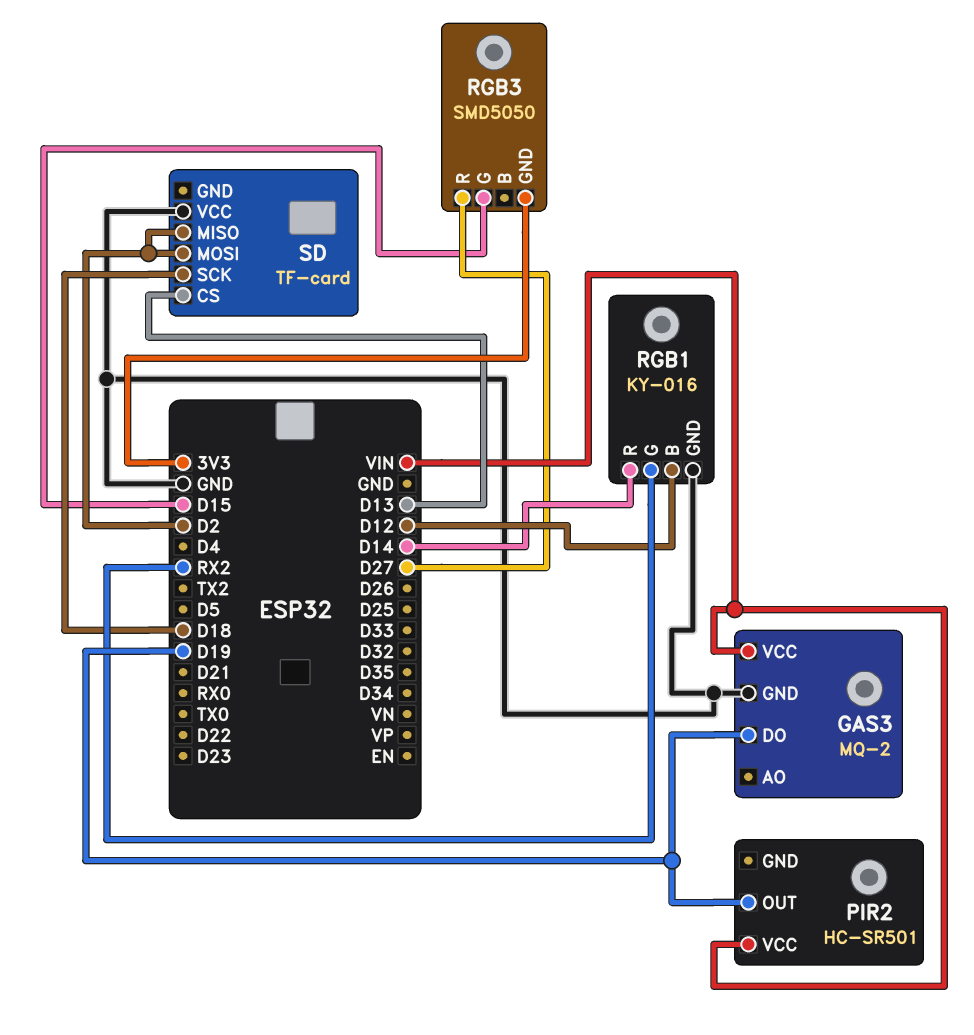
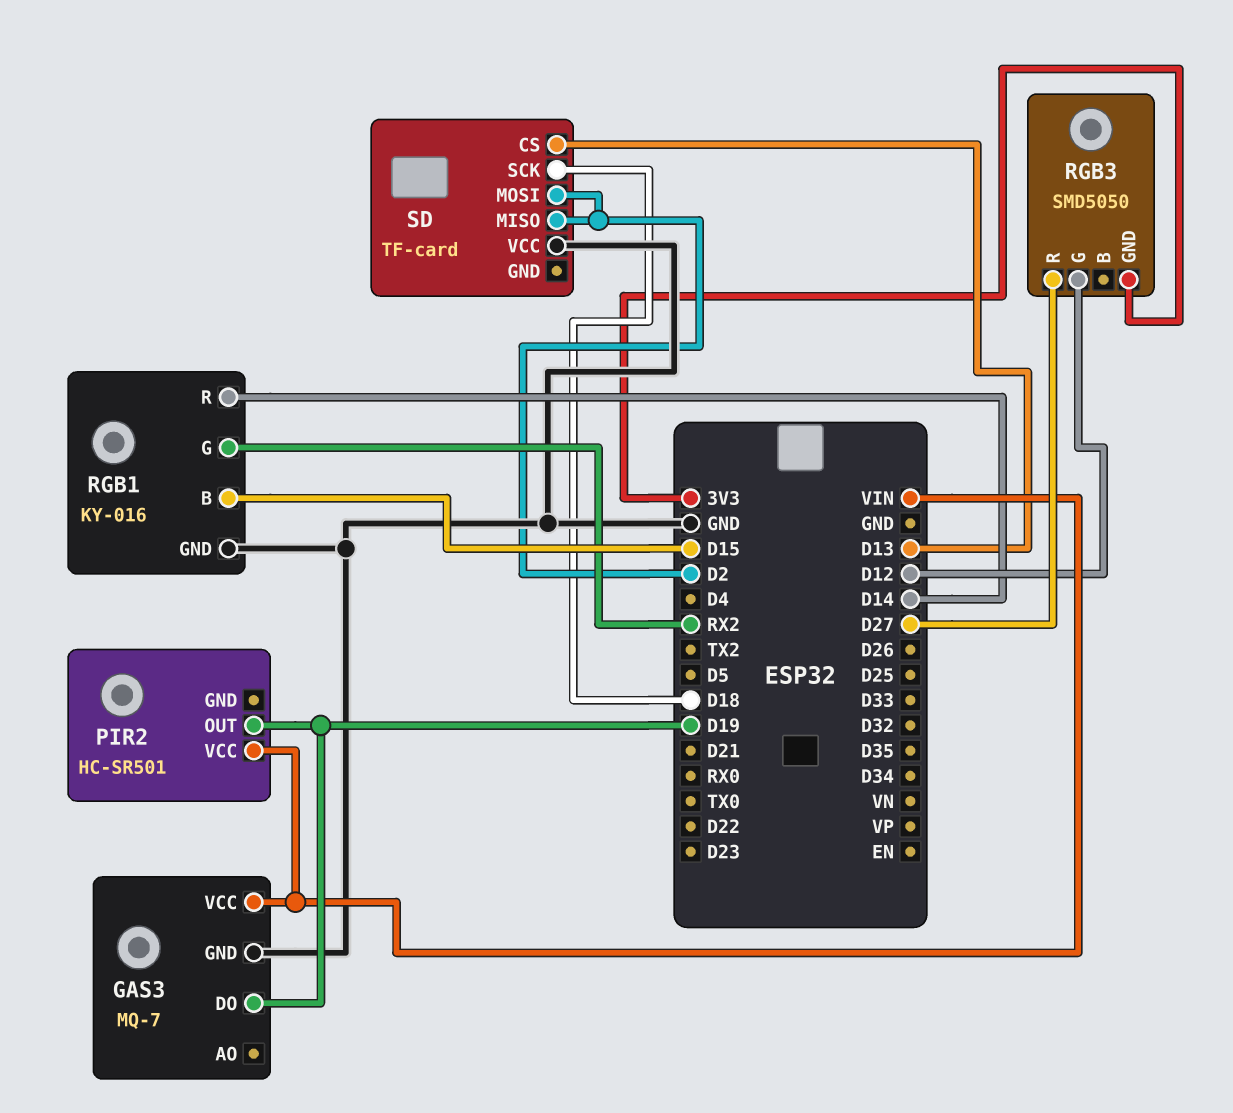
GAS3: MQ-2 -> MQ-7
RGB1 pin B: D12 -> D15
RGB3 pin G: D15 -> D12

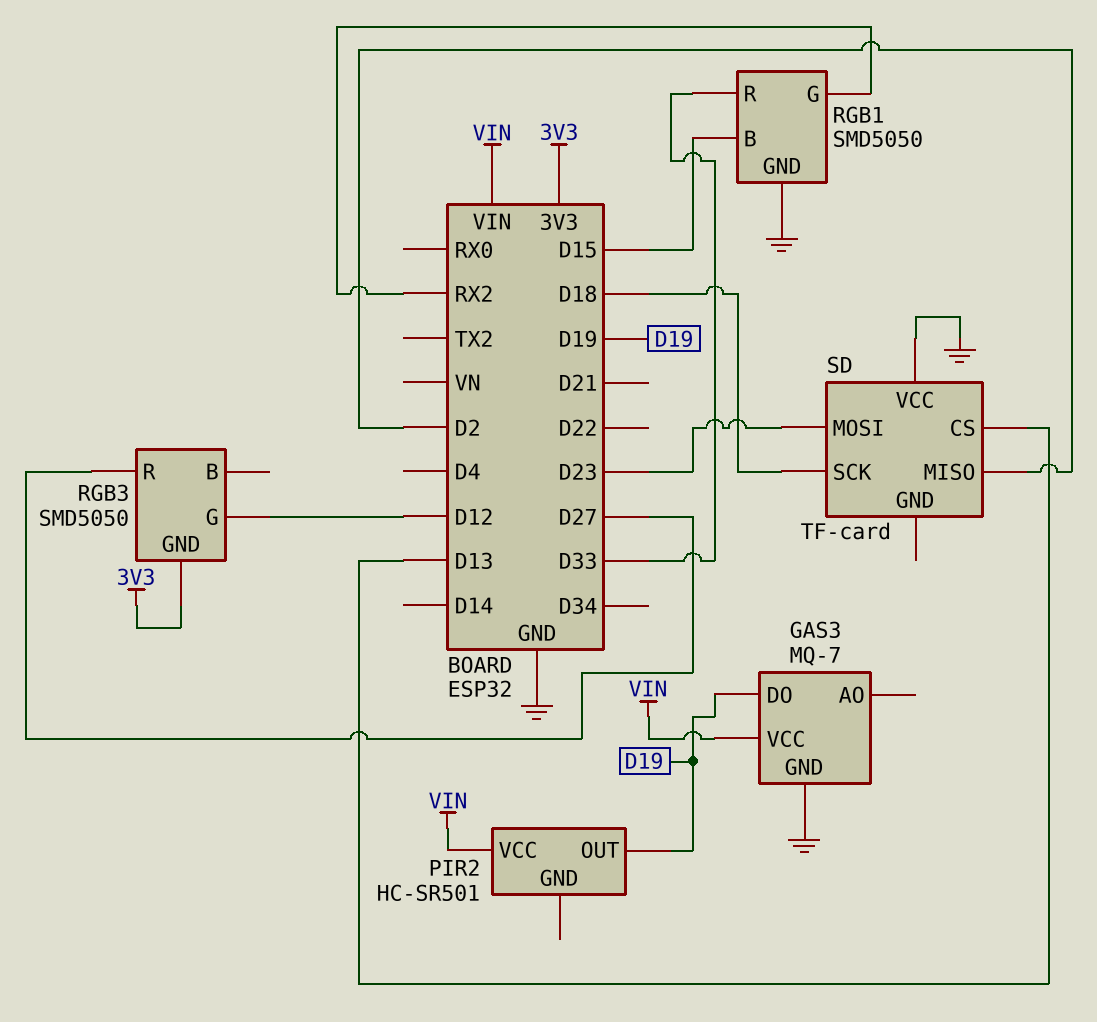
RGB1: KY-016 -> SMD5050
RGB1 pin R: D14 -> D33
SD pin MOSI: D2 -> D23

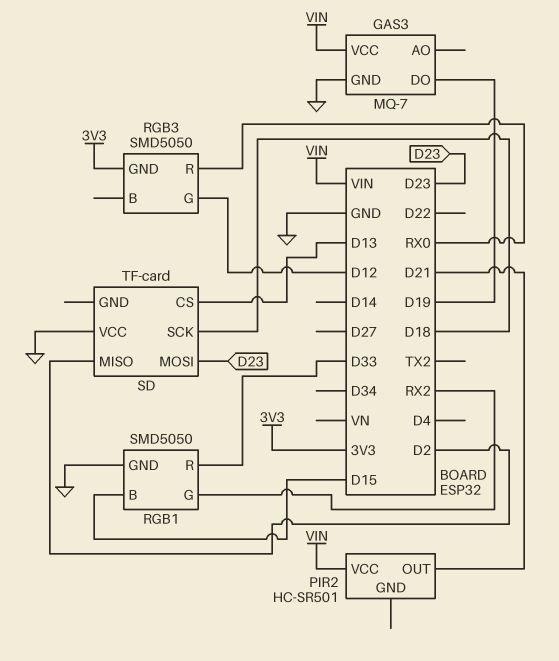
PIR2 pin OUT: D19 -> D21
RGB3 pin R: D27 -> RX0

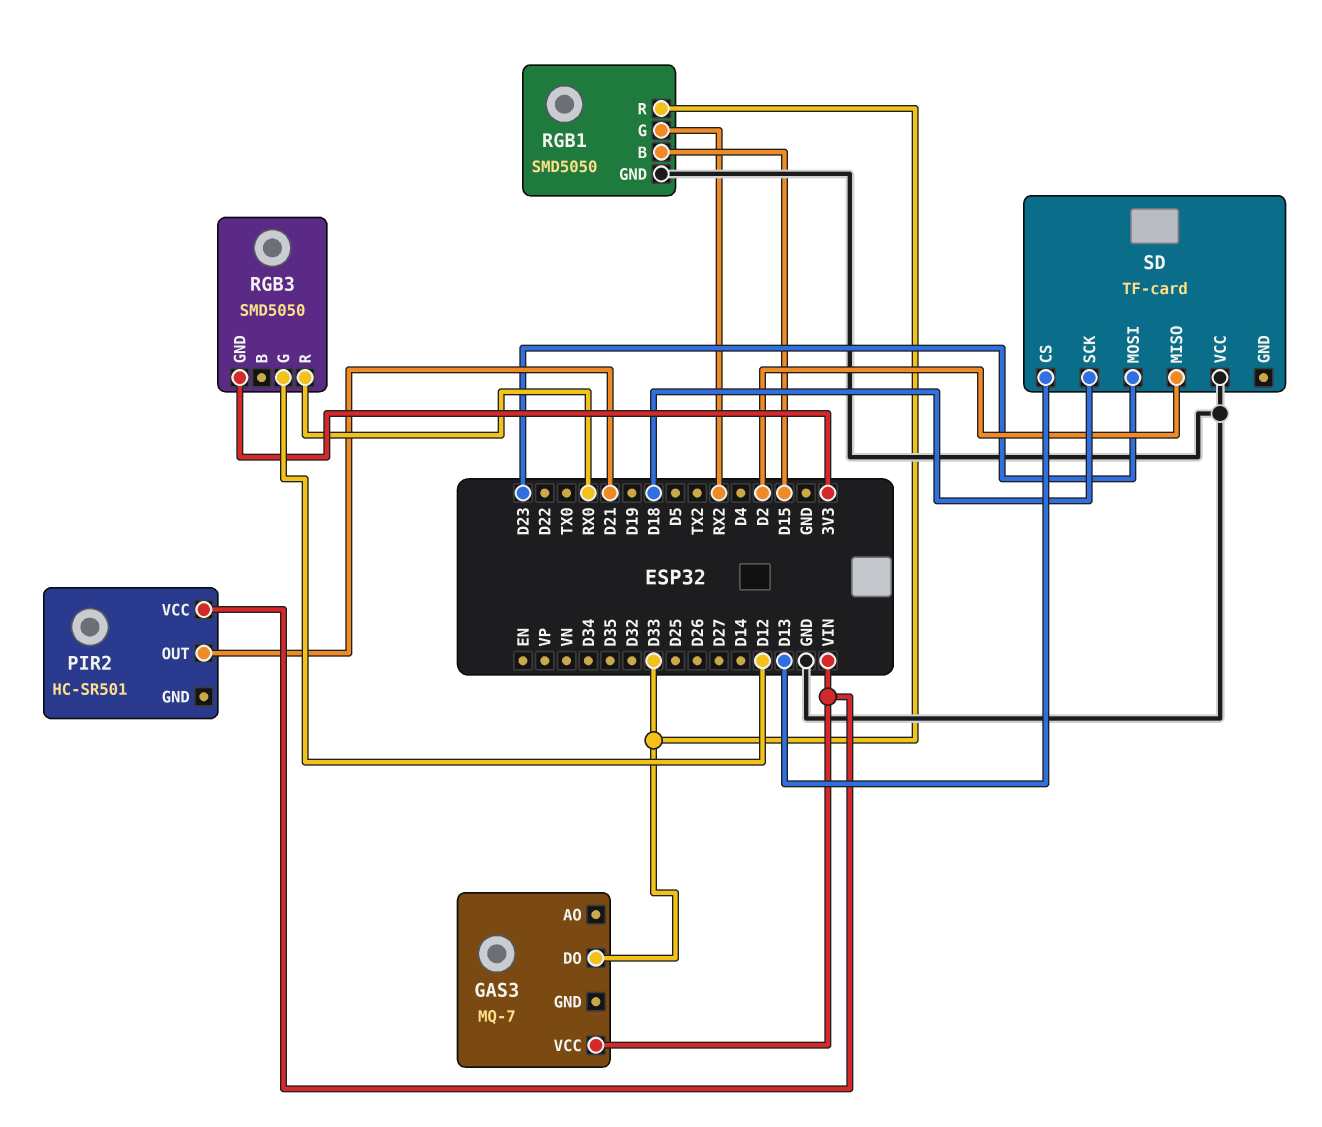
GAS3 pin DO: D19 -> D33
GAS3 pin GND: GND -> none

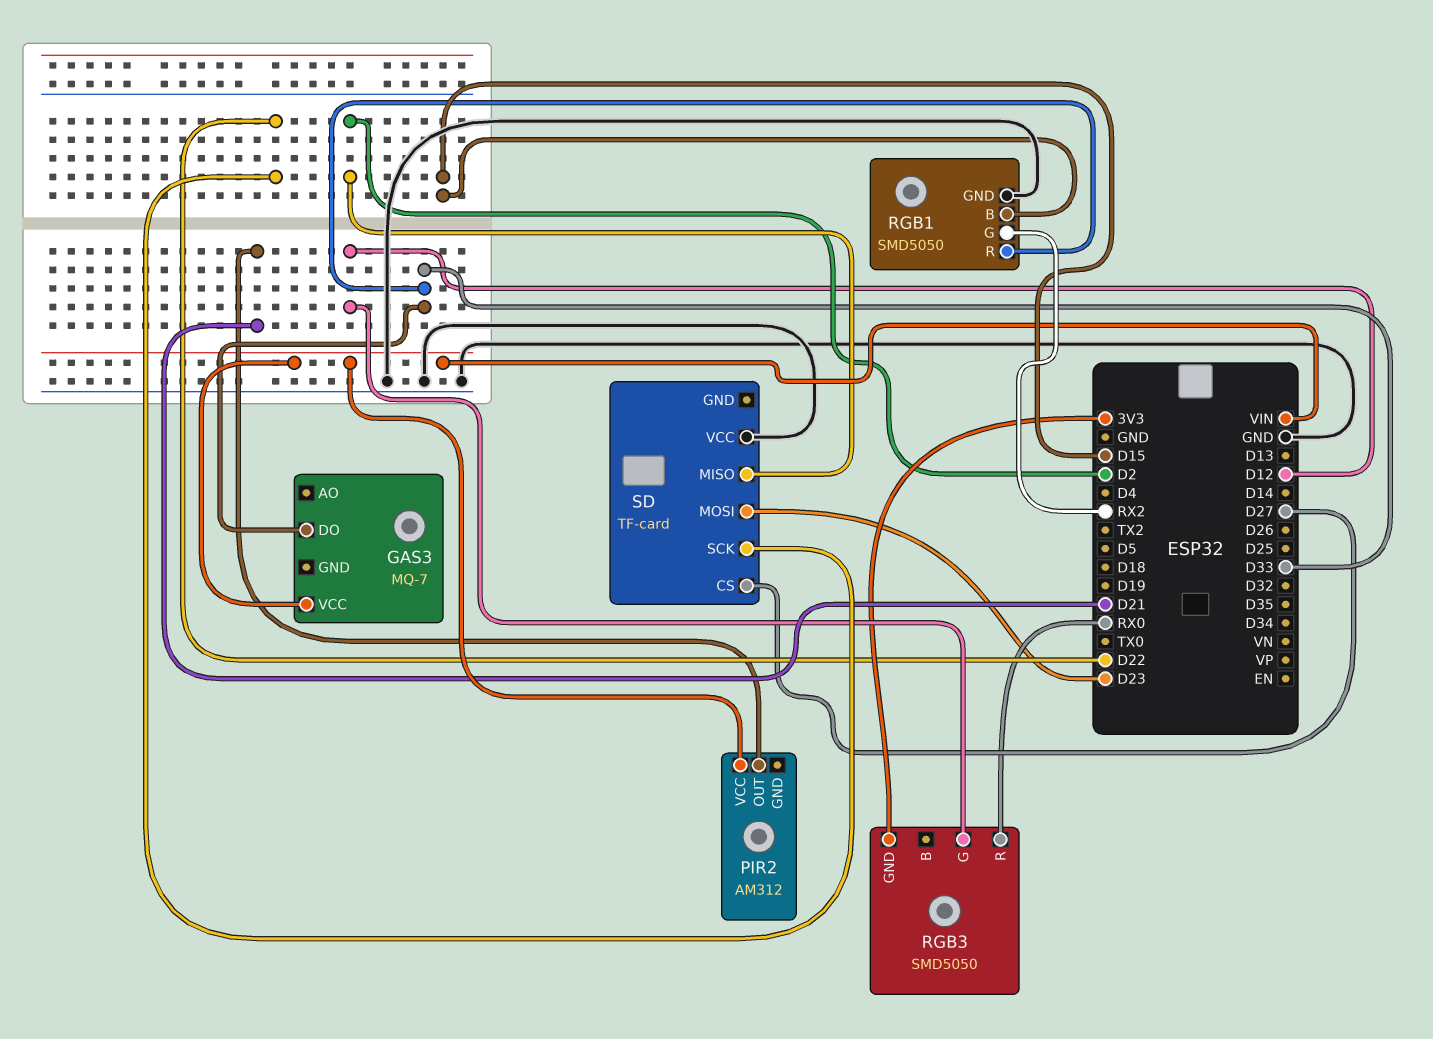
PIR2: HC-SR501 -> AM312
SD pin CS: D13 -> D27
SD pin SCK: D18 -> D22

